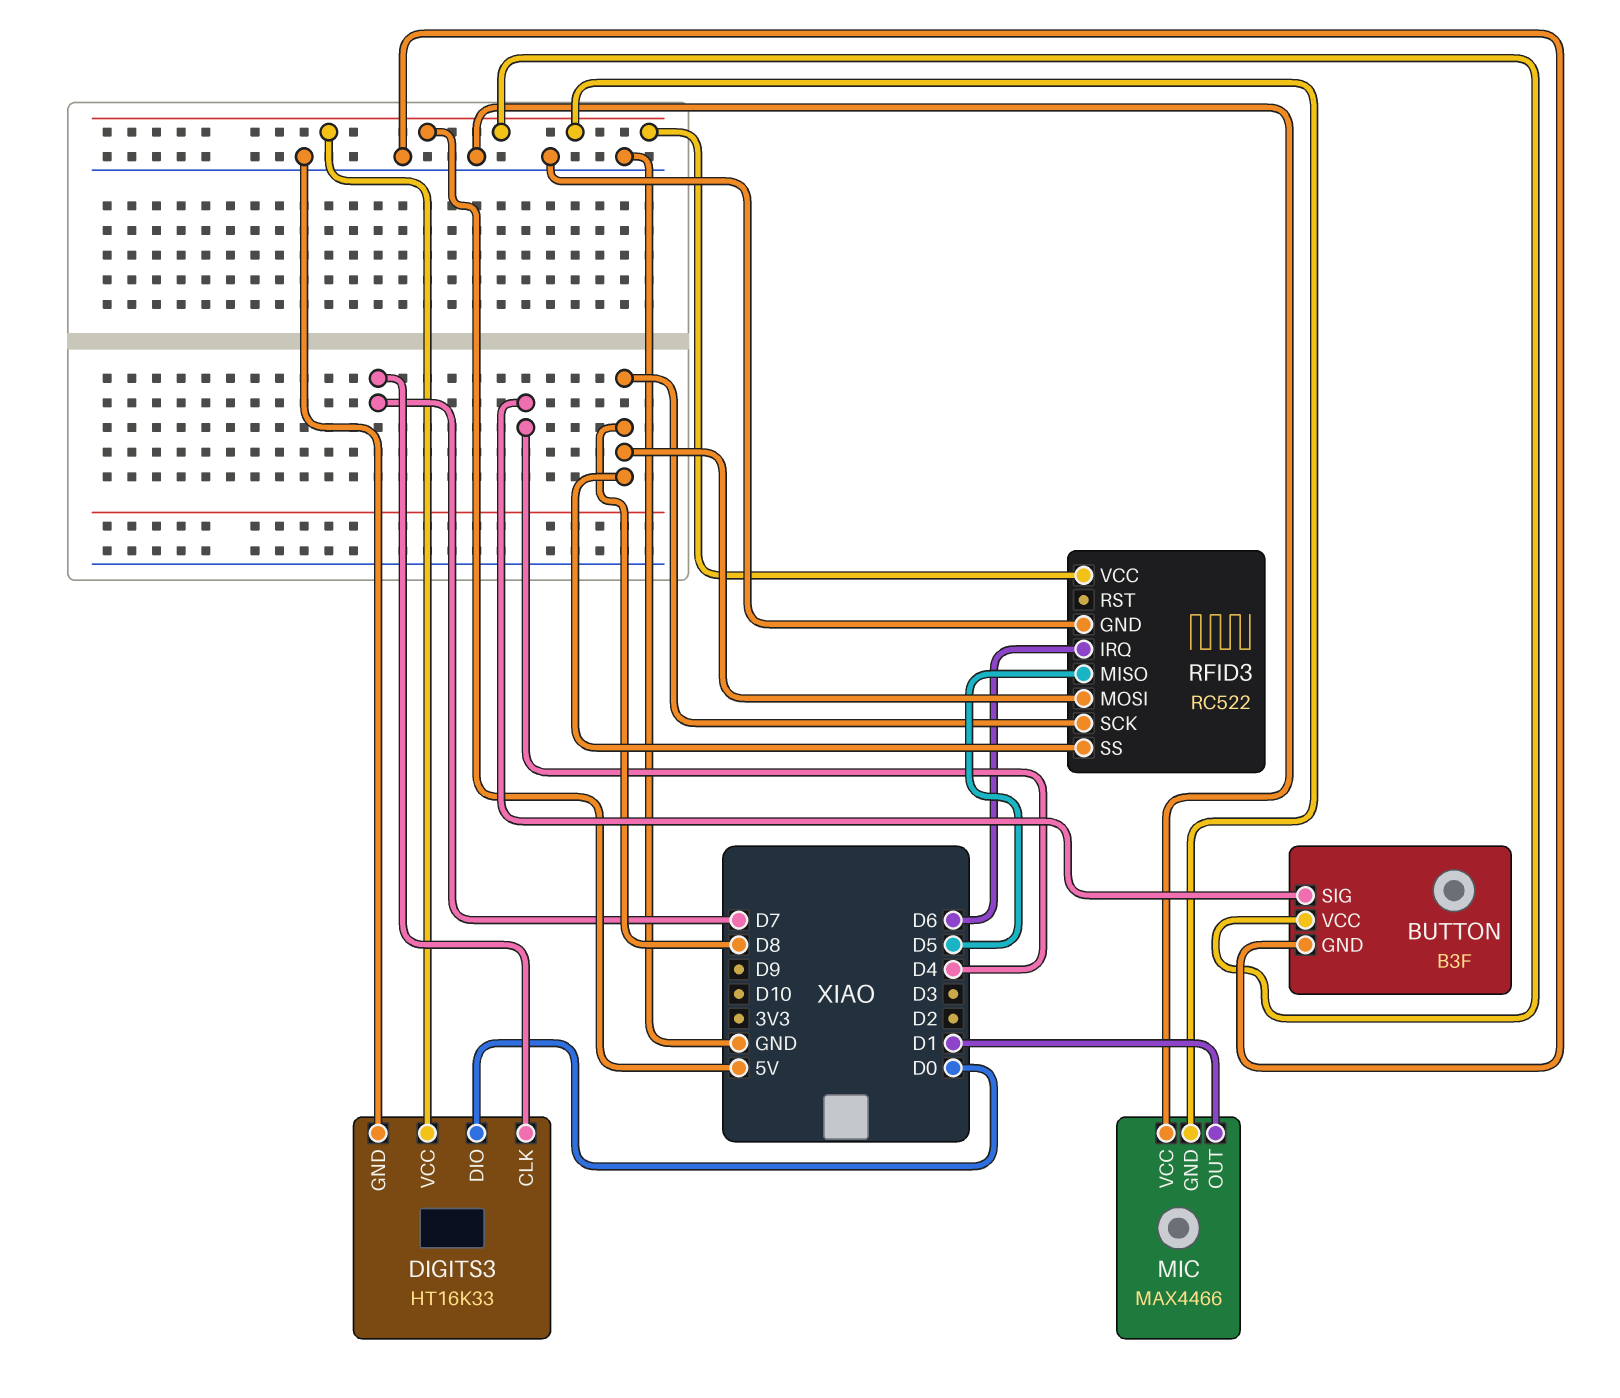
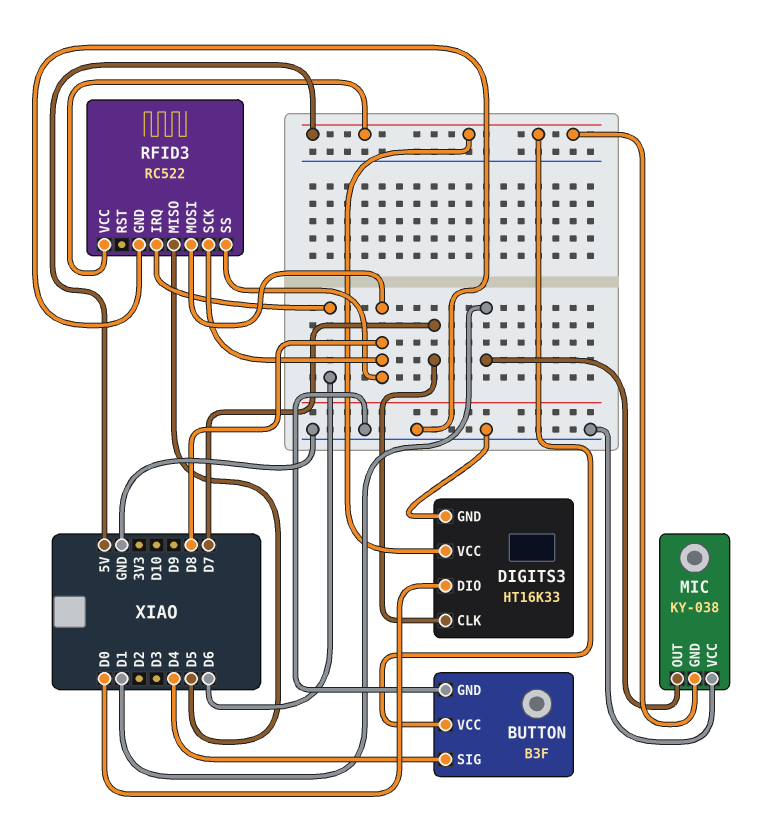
MIC: MAX4466 -> KY-038

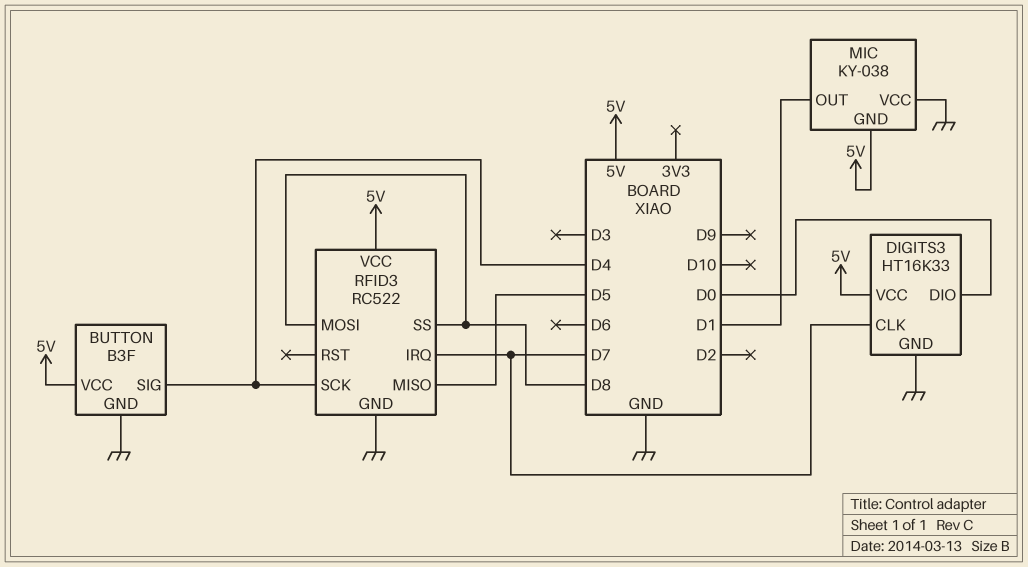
RFID3 pin IRQ: D6 -> D7
RFID3 pin SCK: D8 -> D4

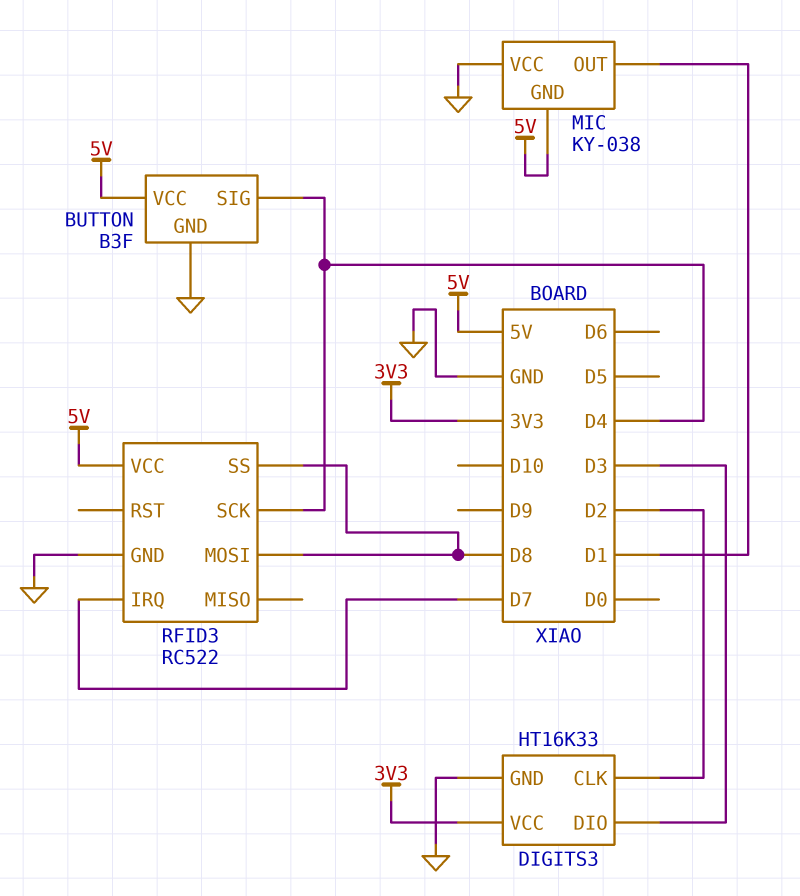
DIGITS3 pin CLK: D7 -> D2
DIGITS3 pin DIO: D0 -> D3
DIGITS3 pin VCC: 5V -> 3V3
RFID3 pin MISO: D5 -> none

